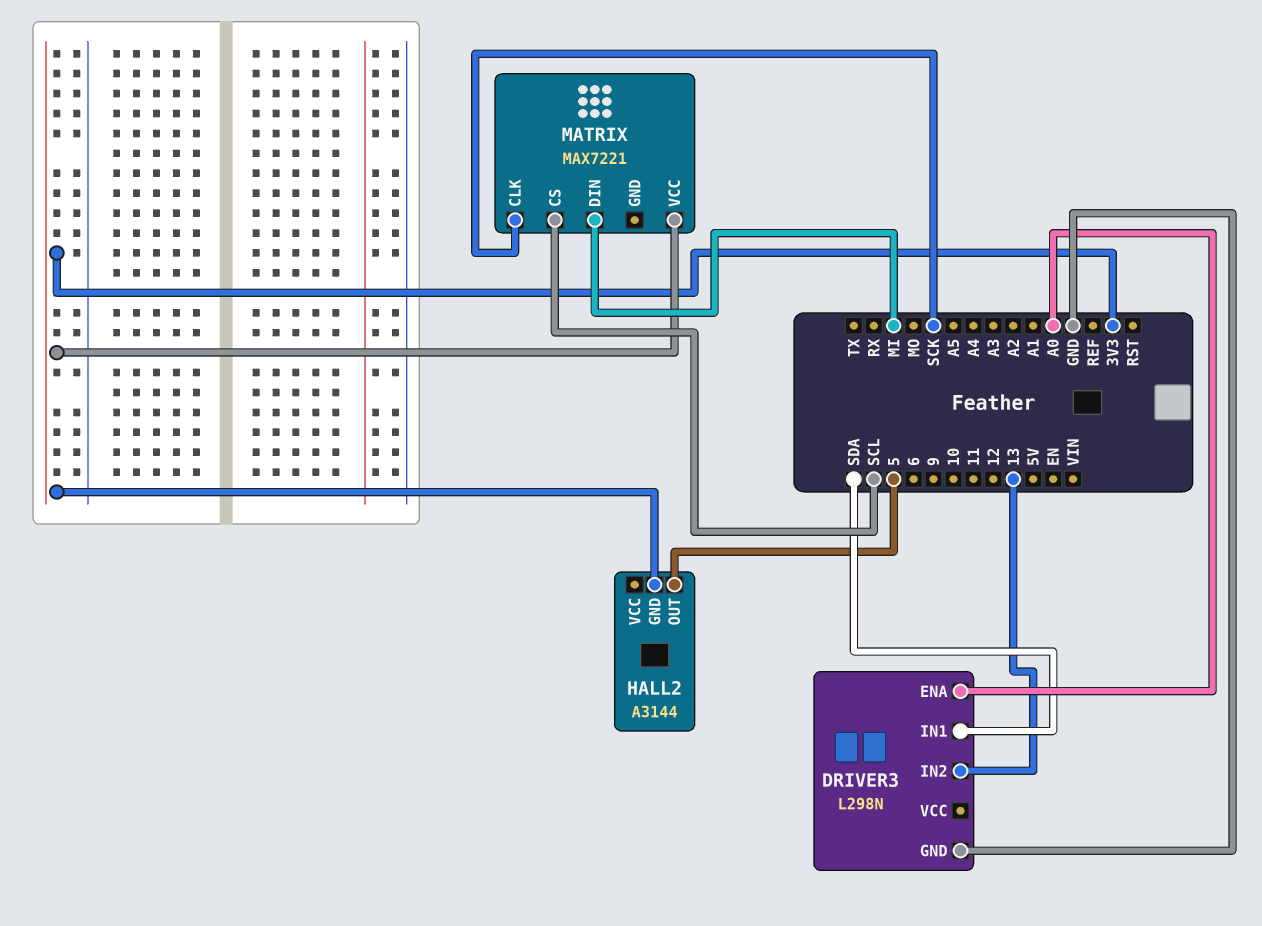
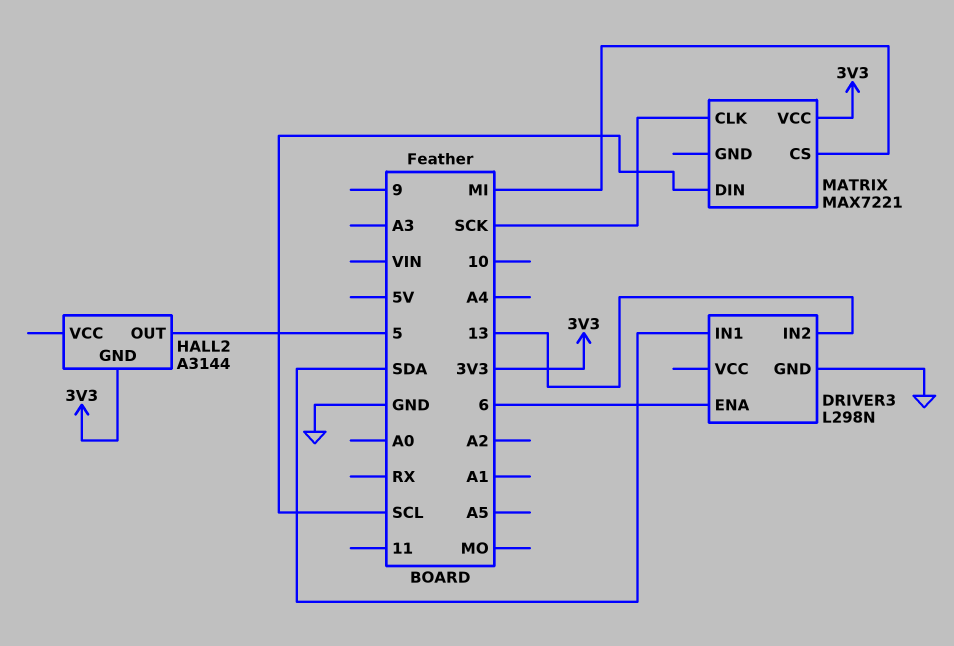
DRIVER3 pin ENA: A0 -> 6
MATRIX pin CS: SCL -> MI
MATRIX pin DIN: MI -> SCL

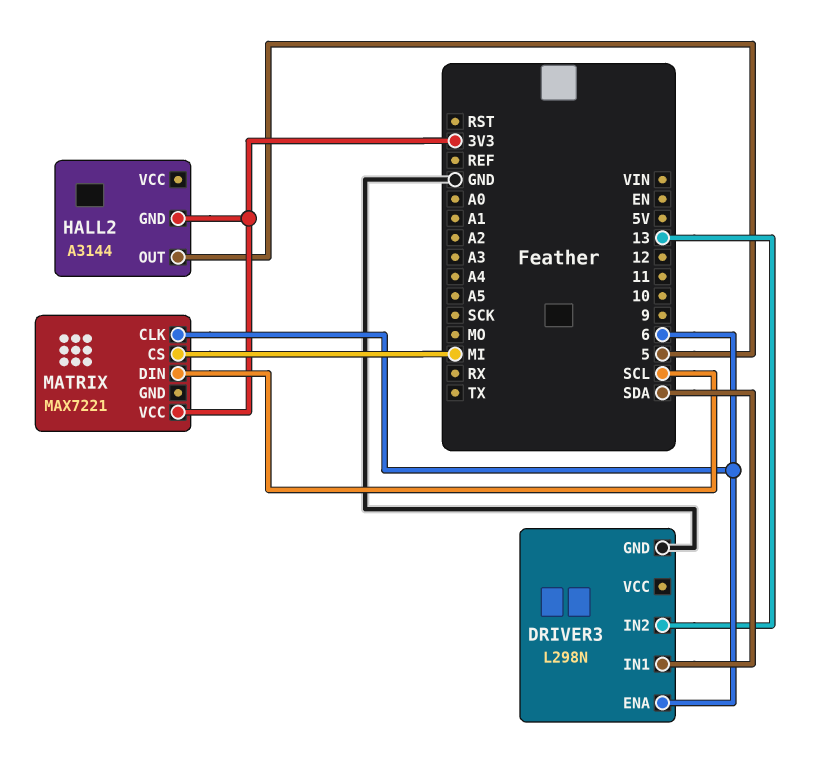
MATRIX pin CLK: SCK -> 6

